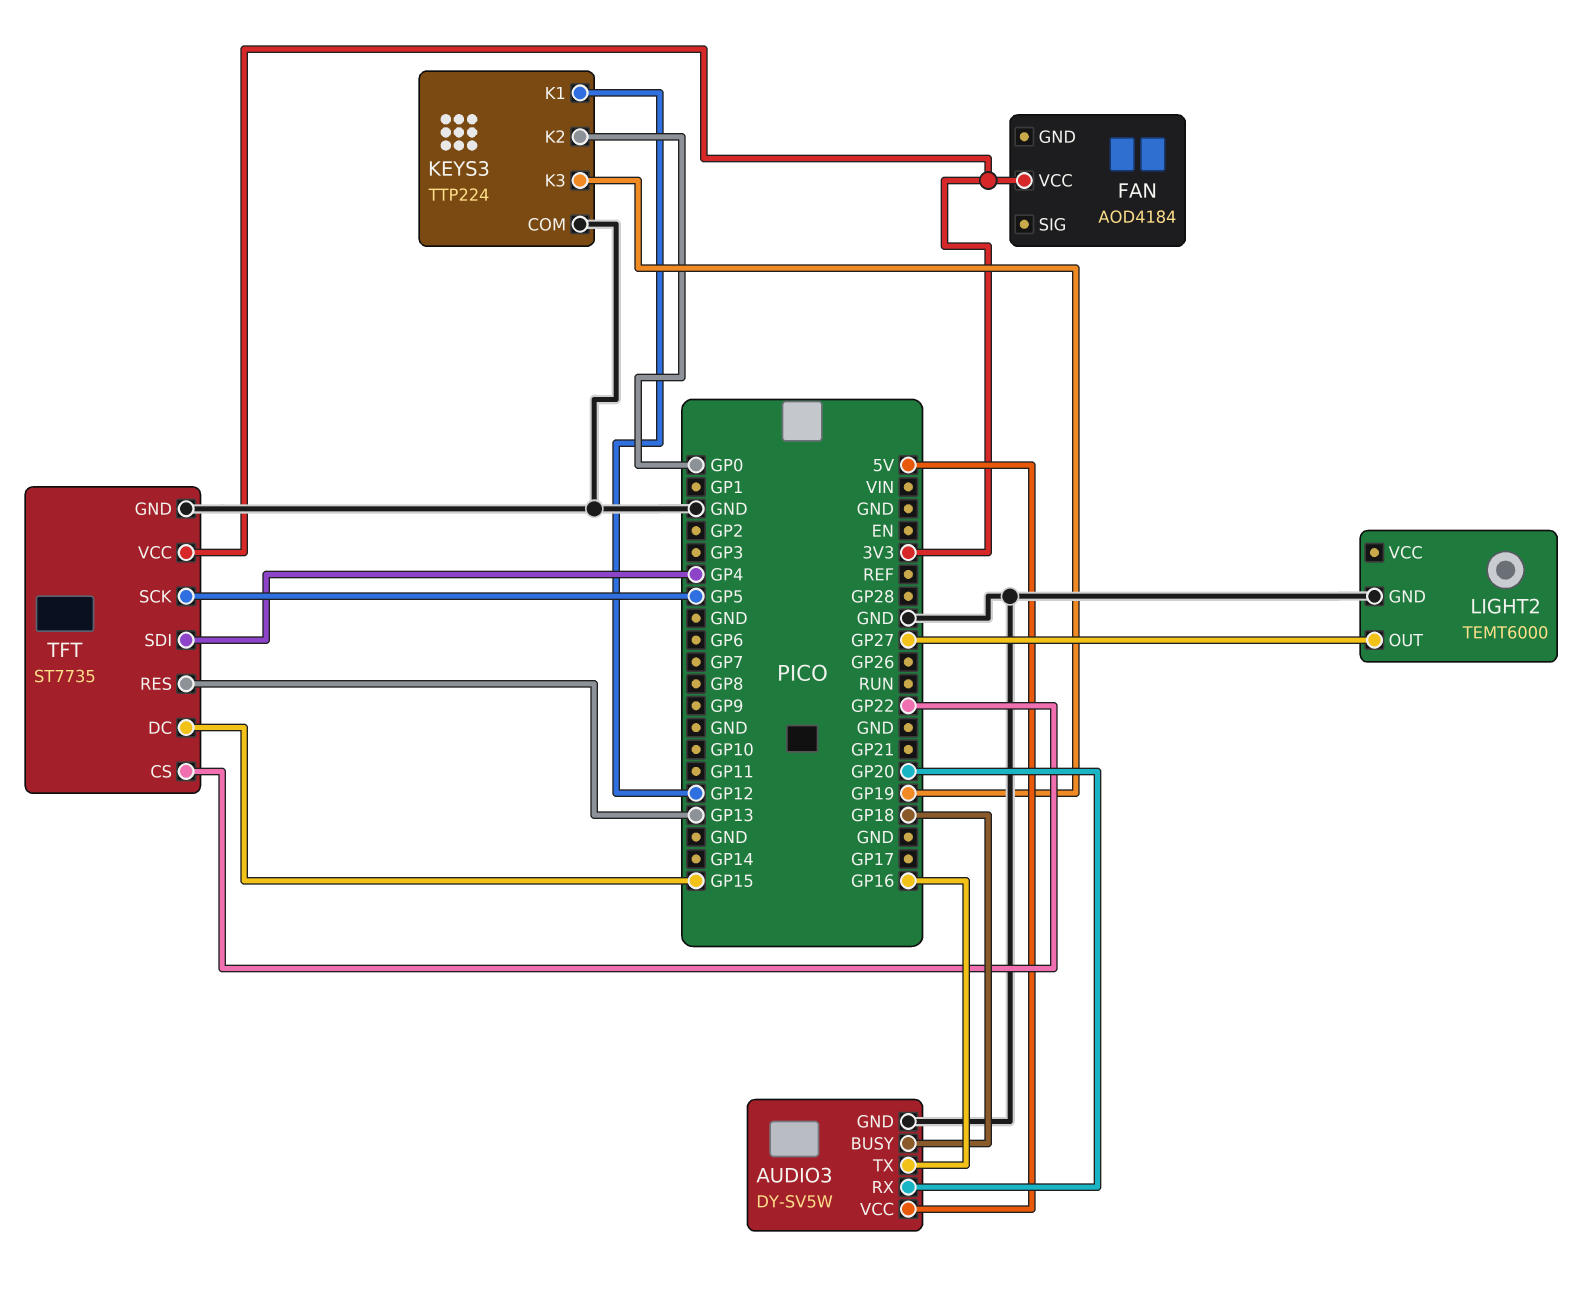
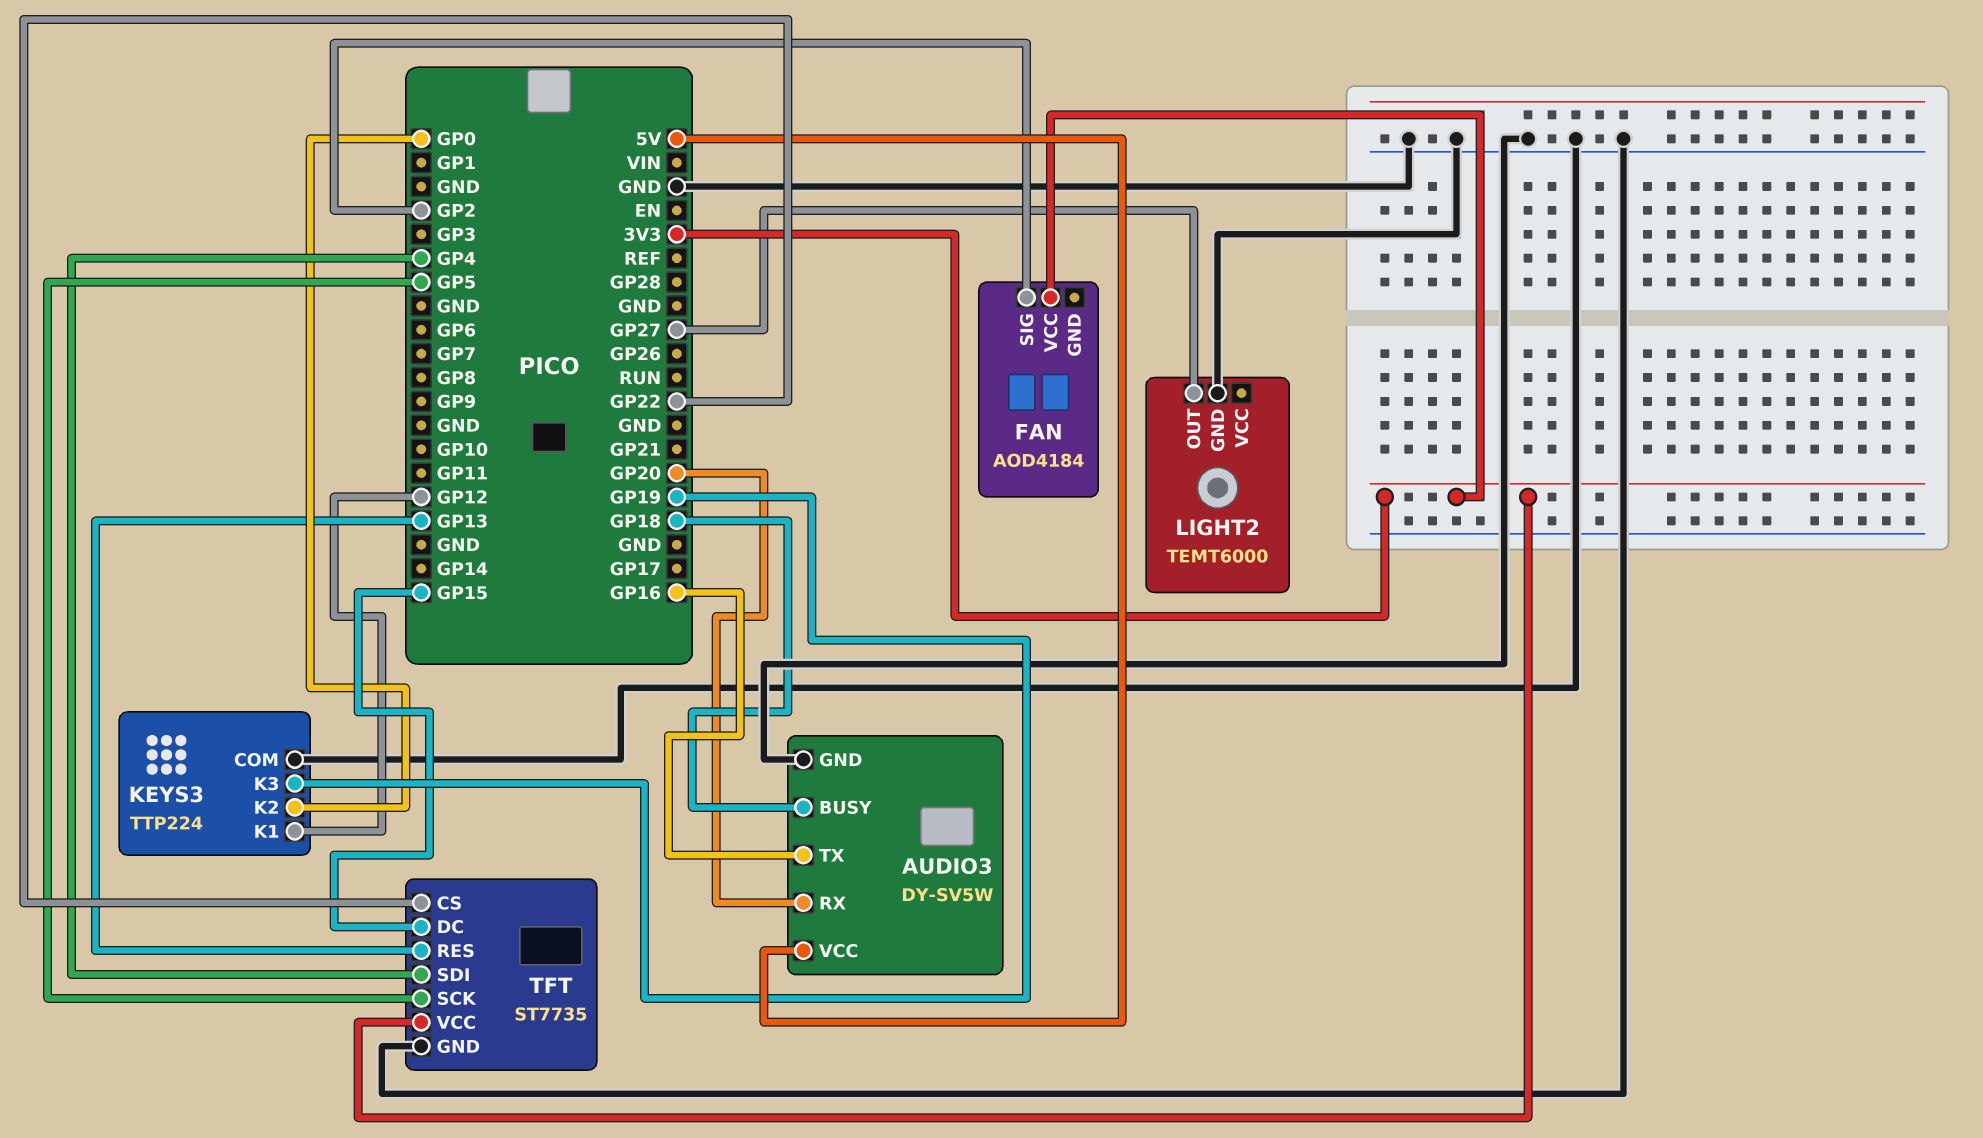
FAN pin SIG: none -> GP2

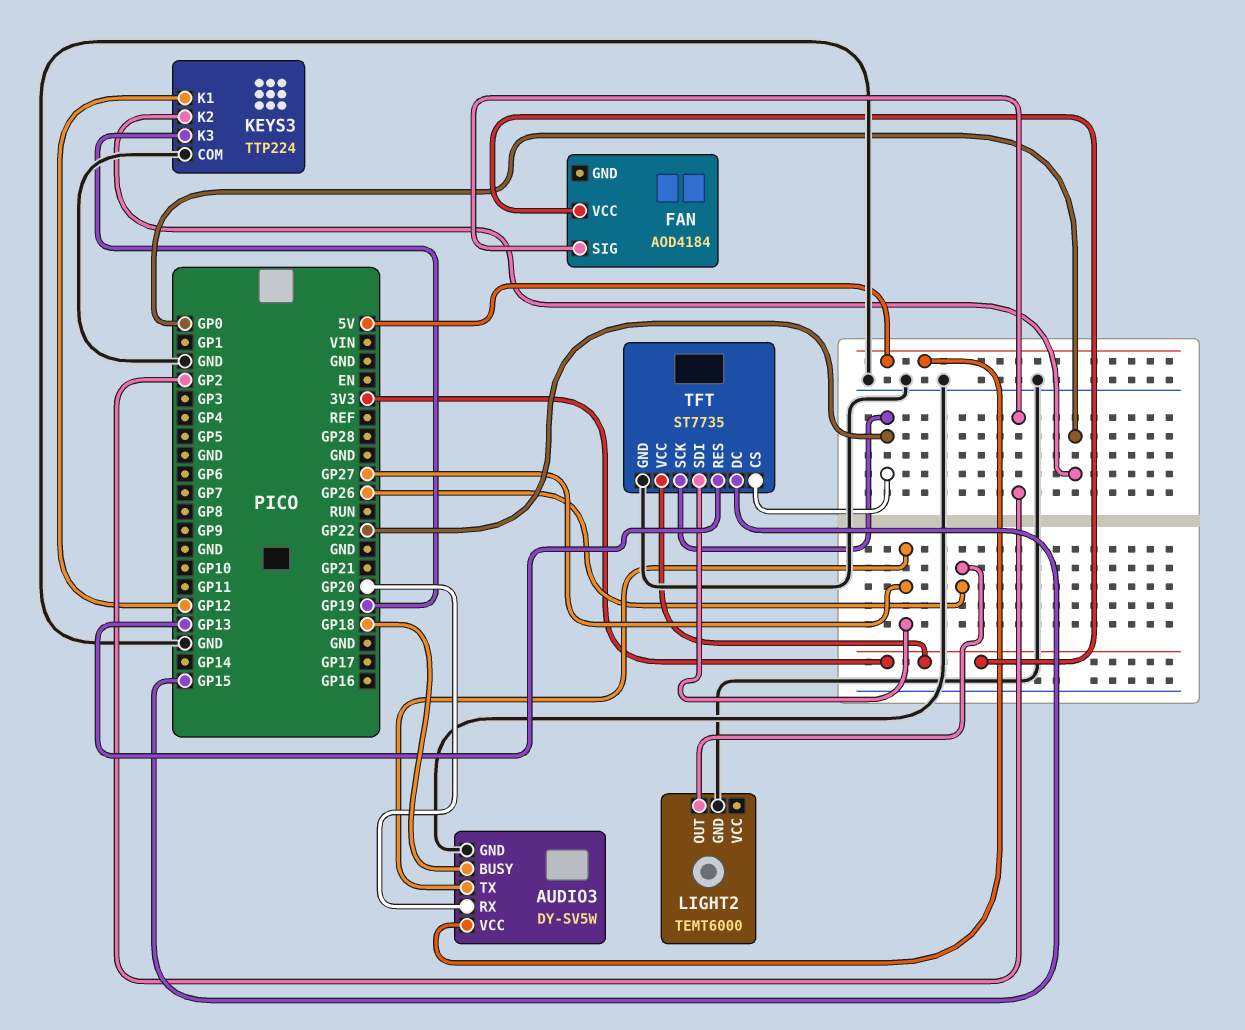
AUDIO3 pin TX: GP16 -> GP27
LIGHT2 pin OUT: GP27 -> GP26
TFT pin SCK: GP5 -> GP22
TFT pin SDI: GP4 -> GP27

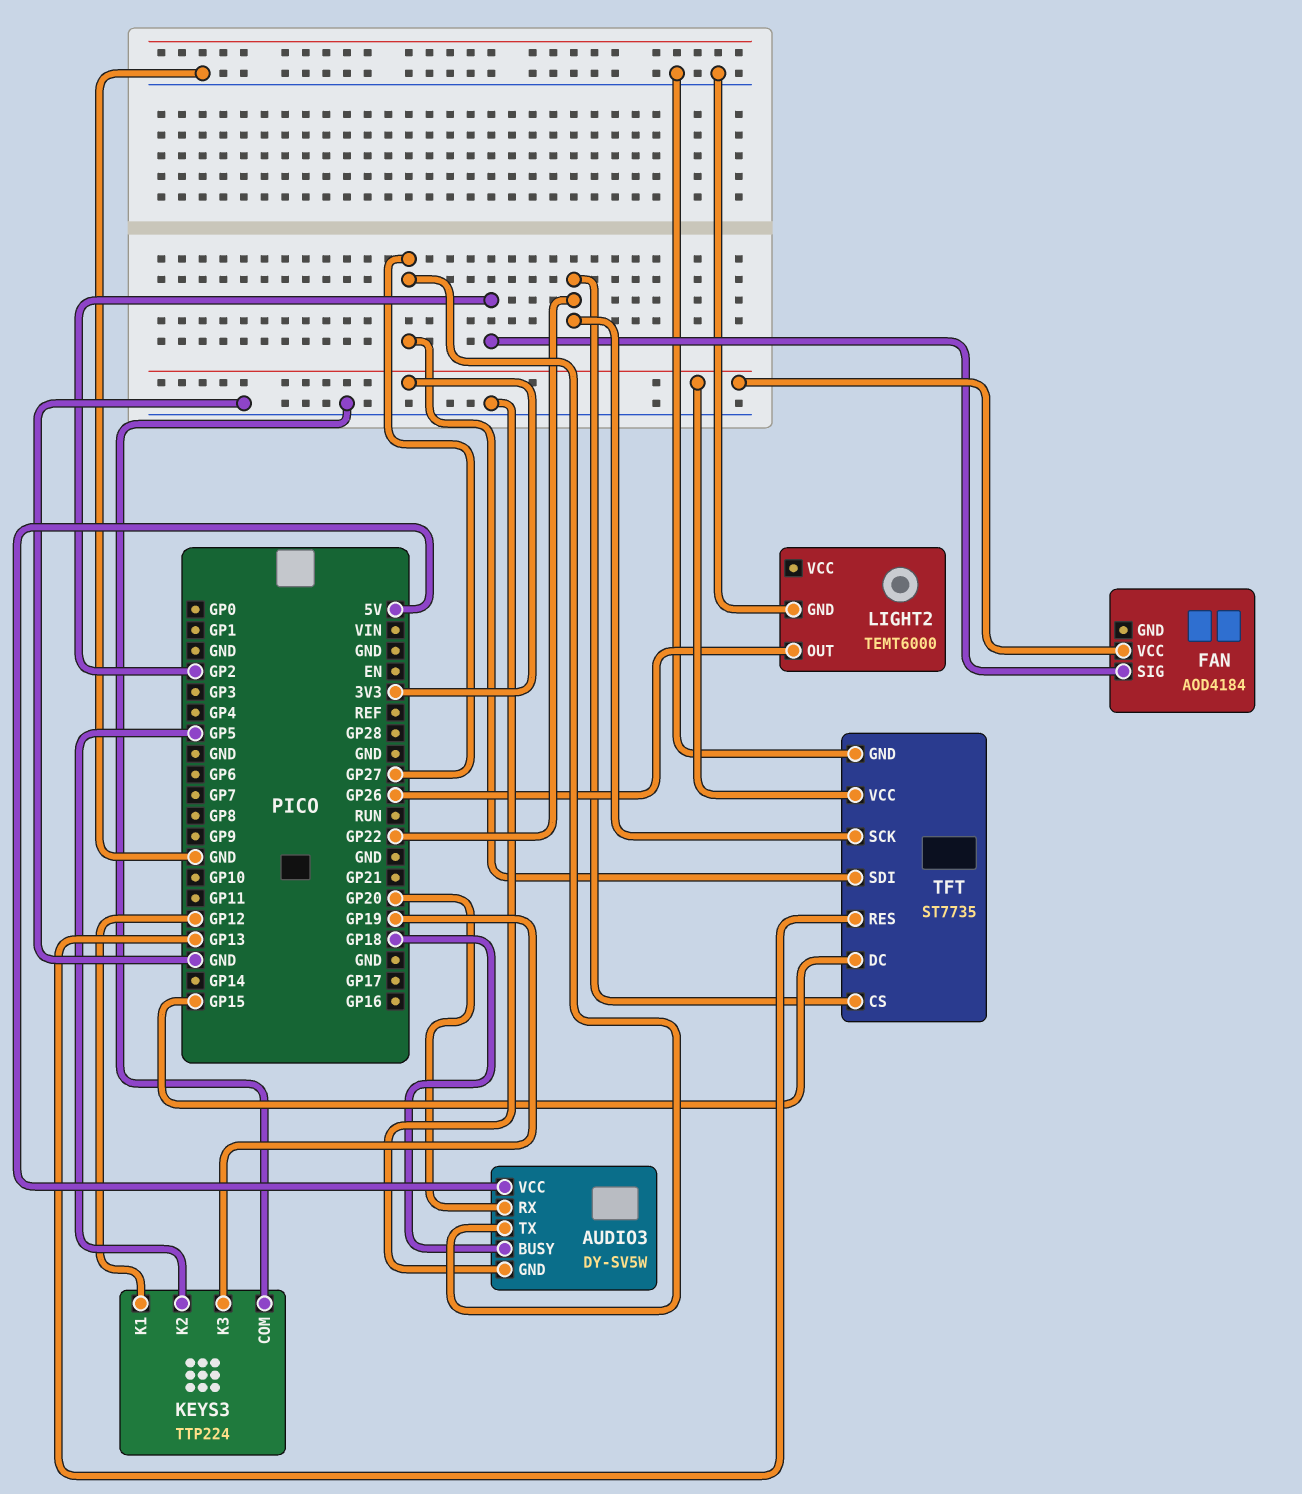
KEYS3 pin K2: GP0 -> GP5

